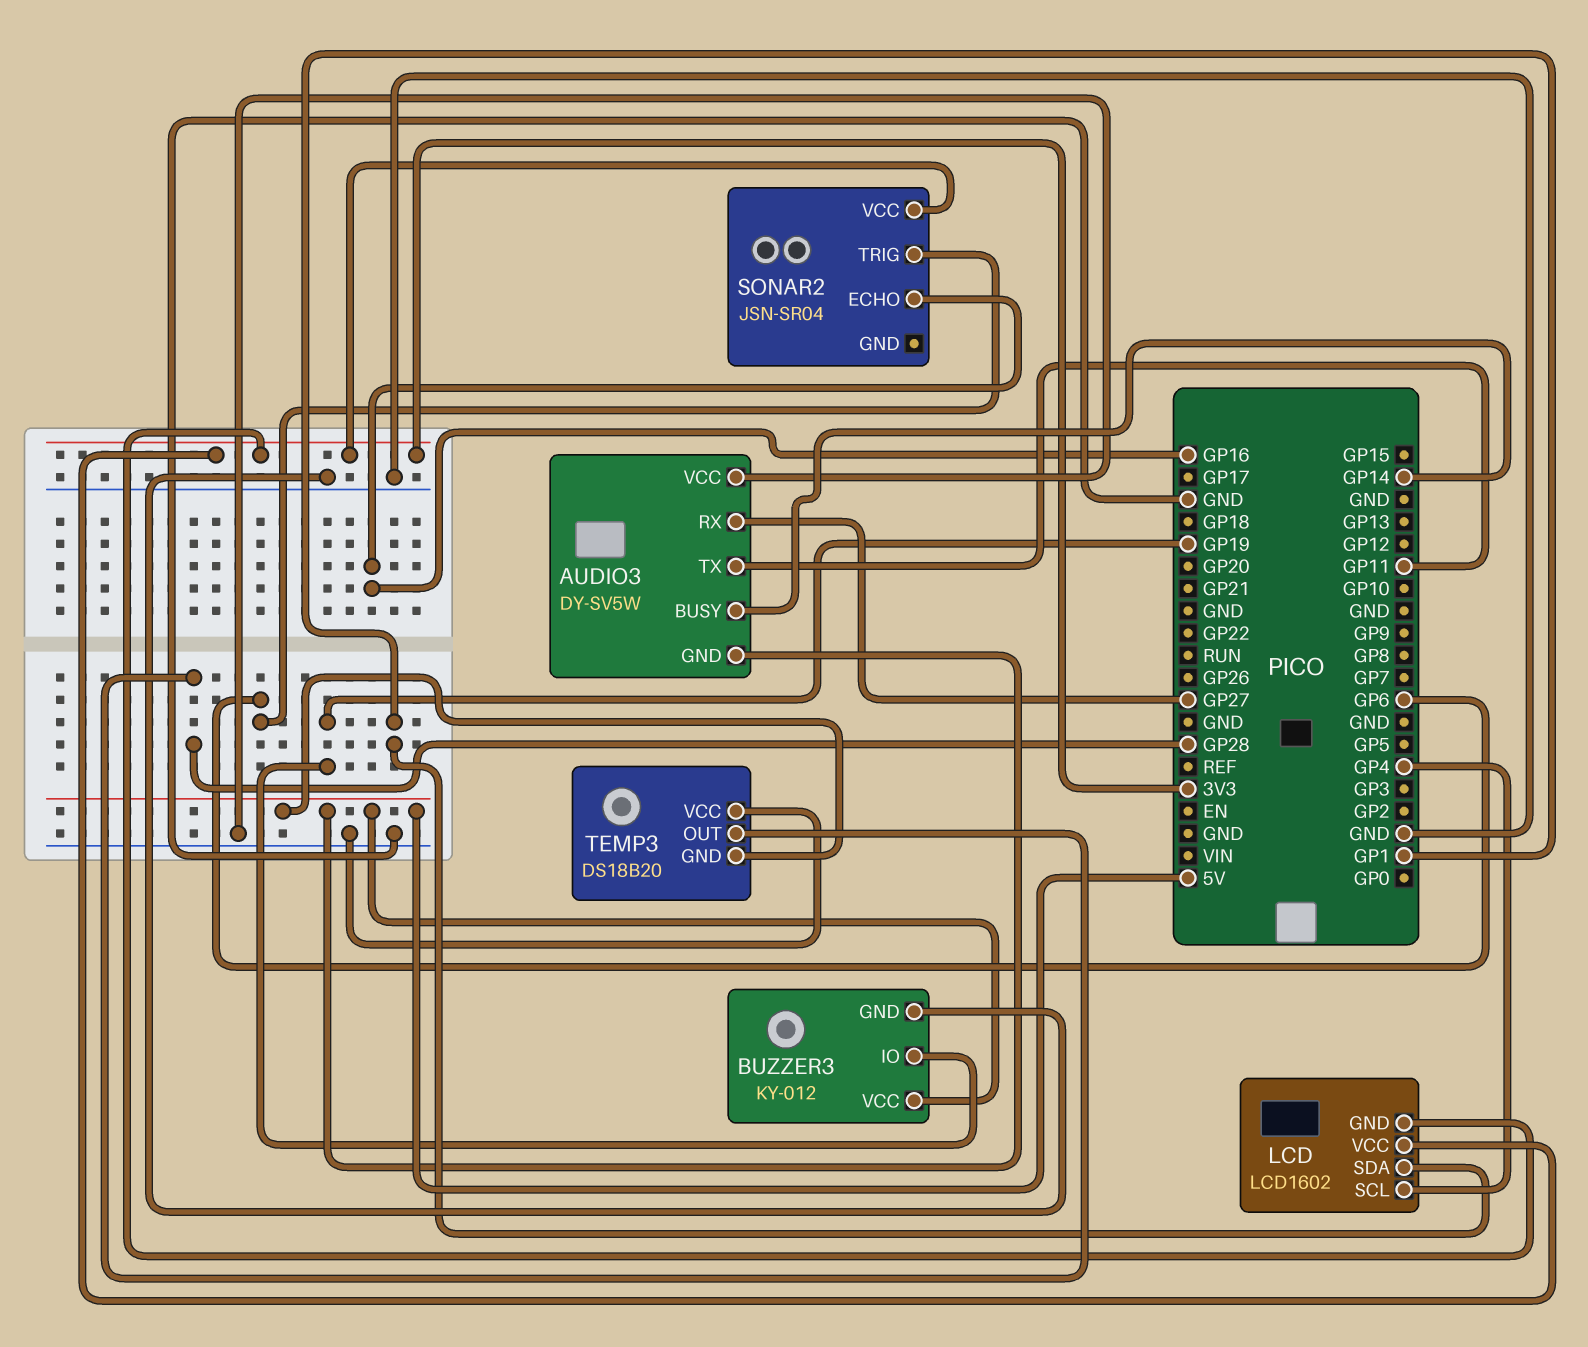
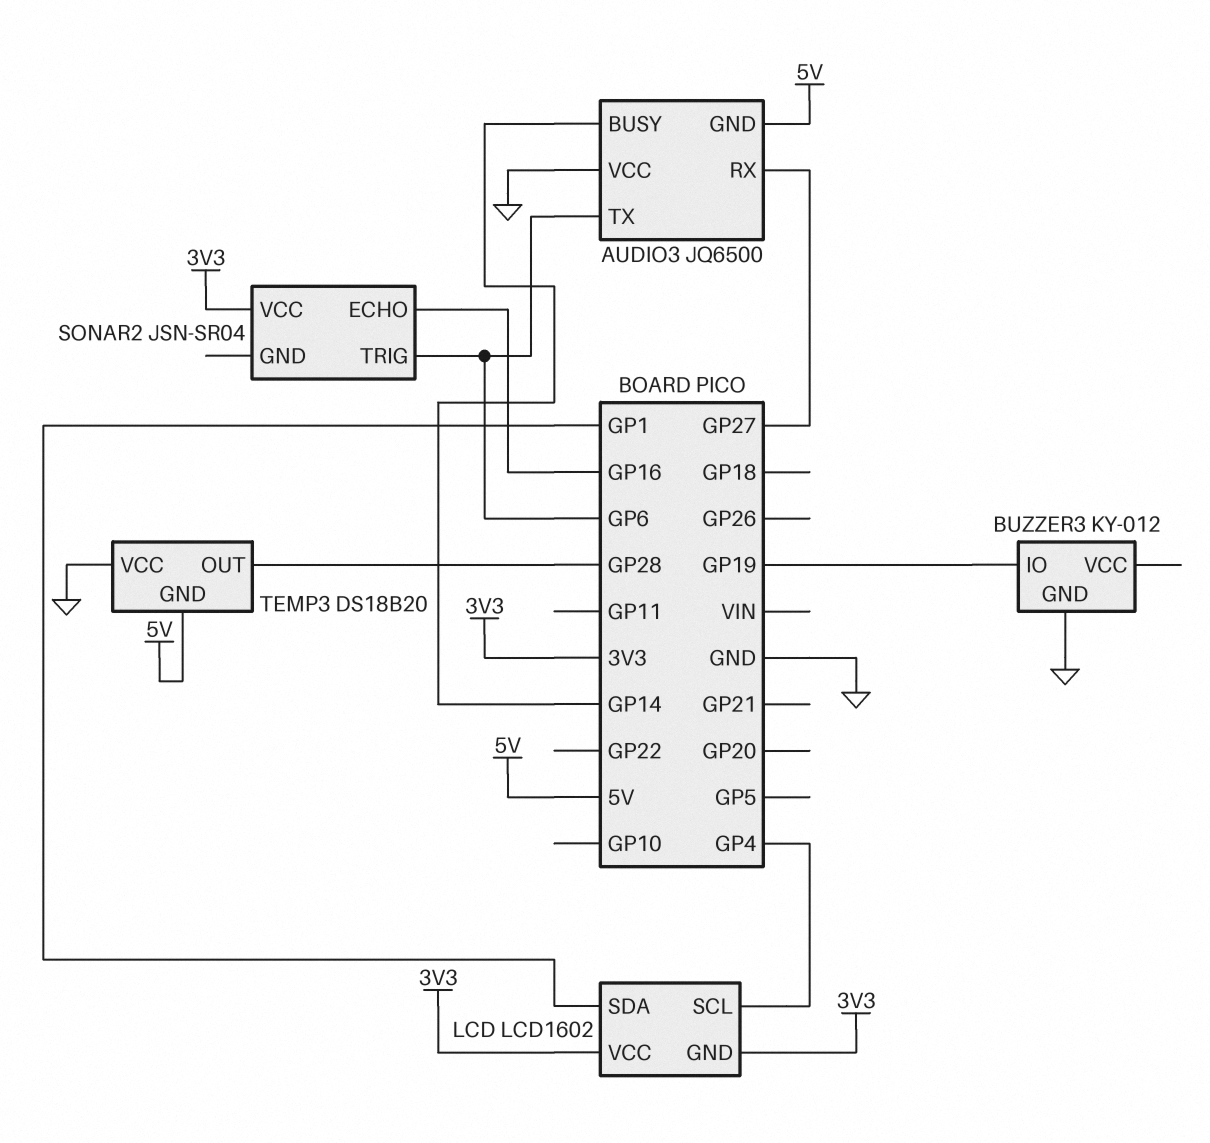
AUDIO3: DY-SV5W -> JQ6500
AUDIO3 pin TX: GP11 -> GP6
BUZZER3 pin VCC: 5V -> none

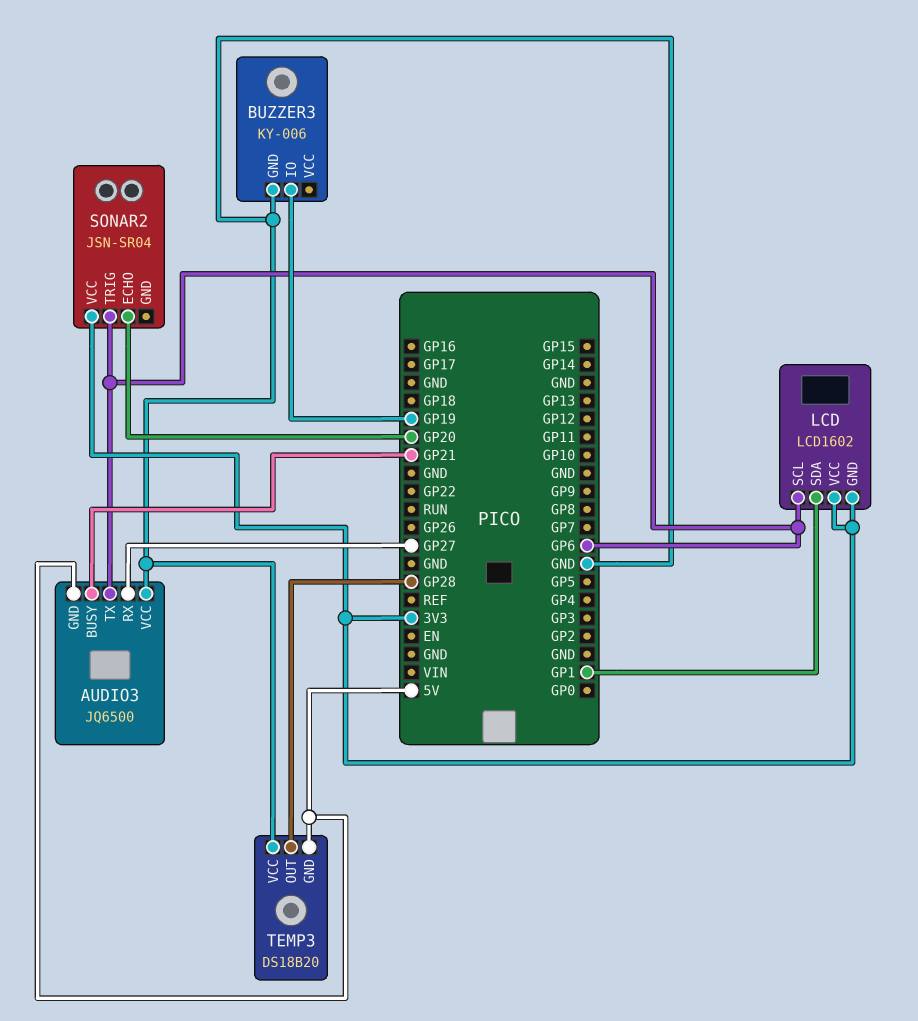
AUDIO3 pin BUSY: GP14 -> GP21
BUZZER3: KY-012 -> KY-006
LCD pin SCL: GP4 -> GP6
SONAR2 pin ECHO: GP16 -> GP20

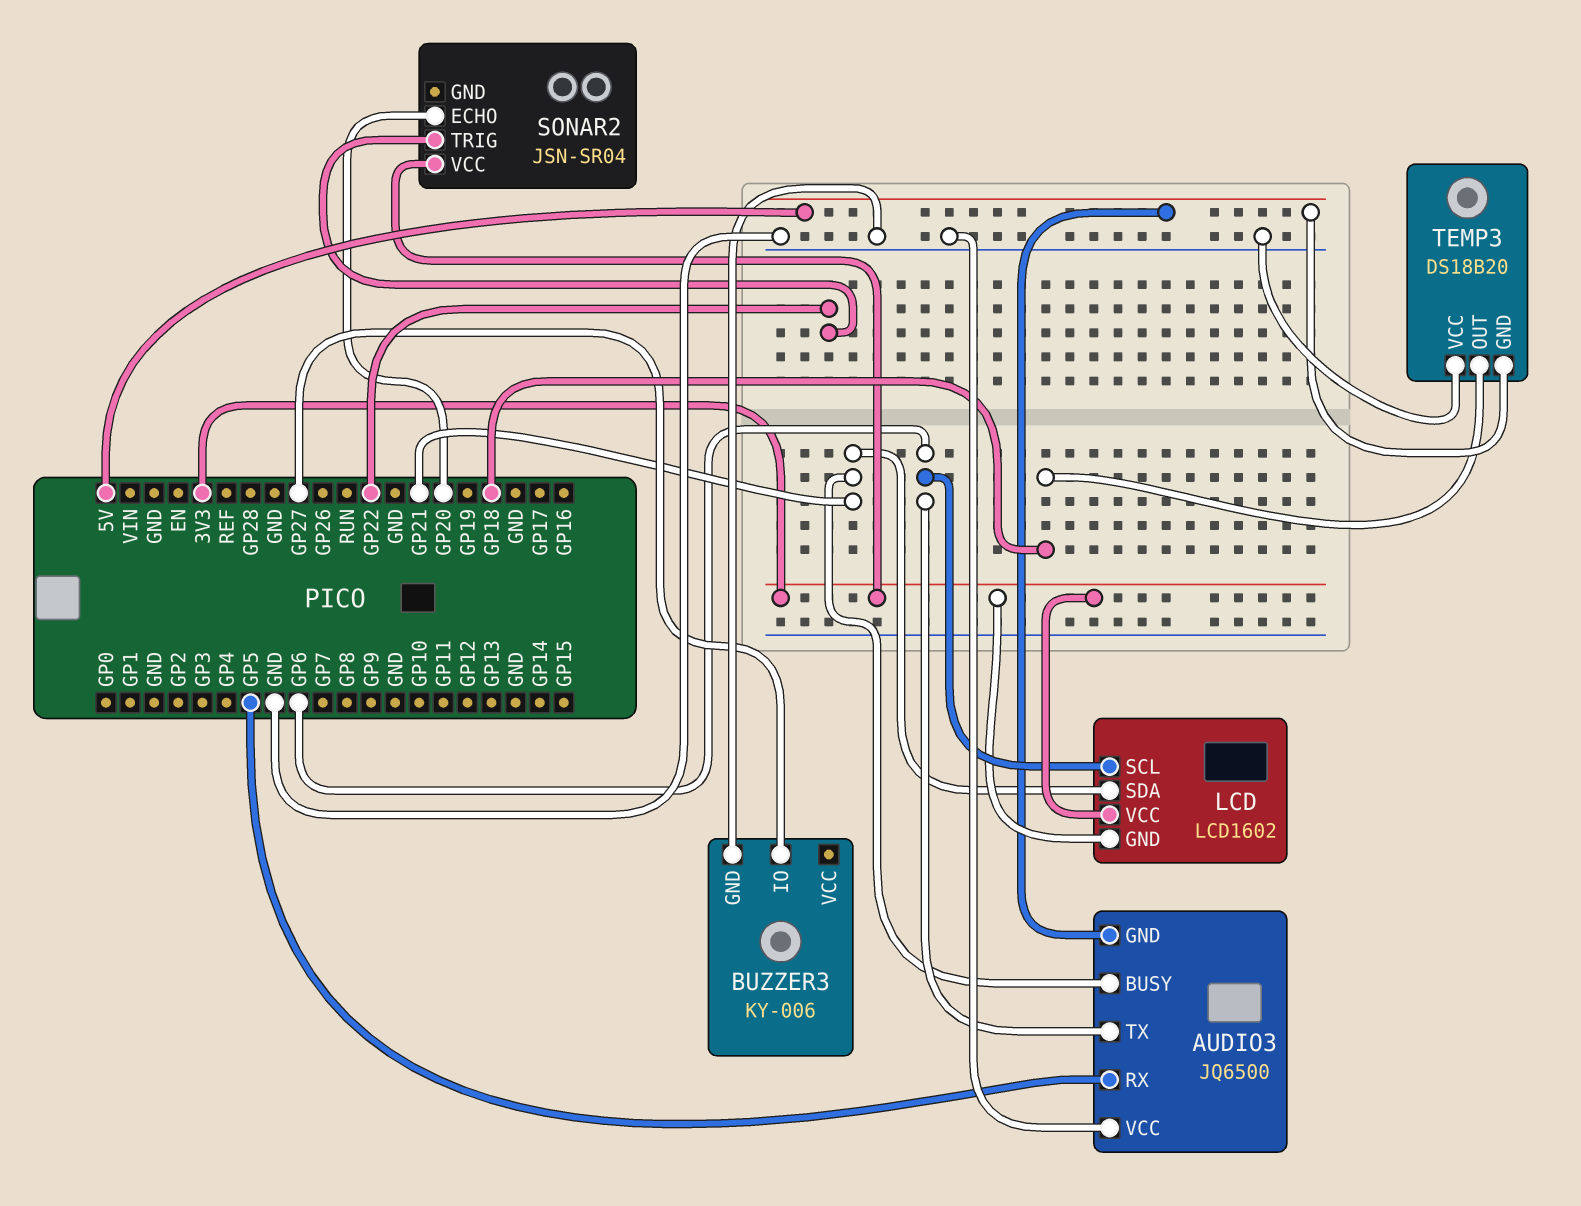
AUDIO3 pin RX: GP27 -> GP5
BUZZER3 pin IO: GP19 -> GP27
LCD pin SDA: GP1 -> GP21
SONAR2 pin TRIG: GP6 -> GP22
TEMP3 pin OUT: GP28 -> GP18

